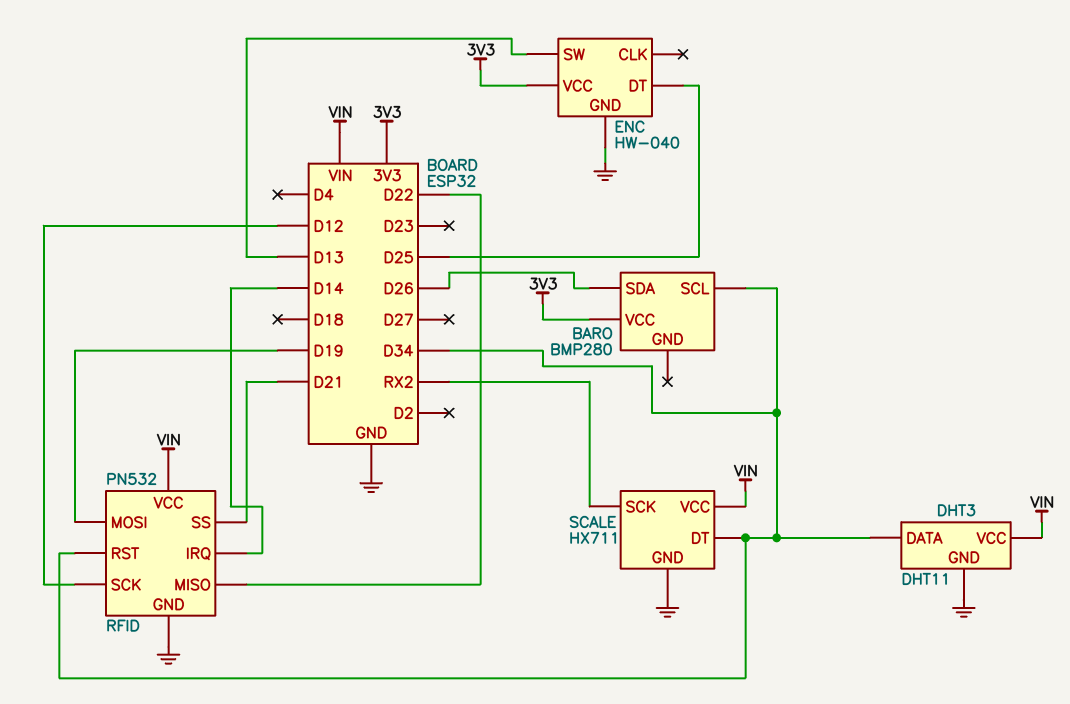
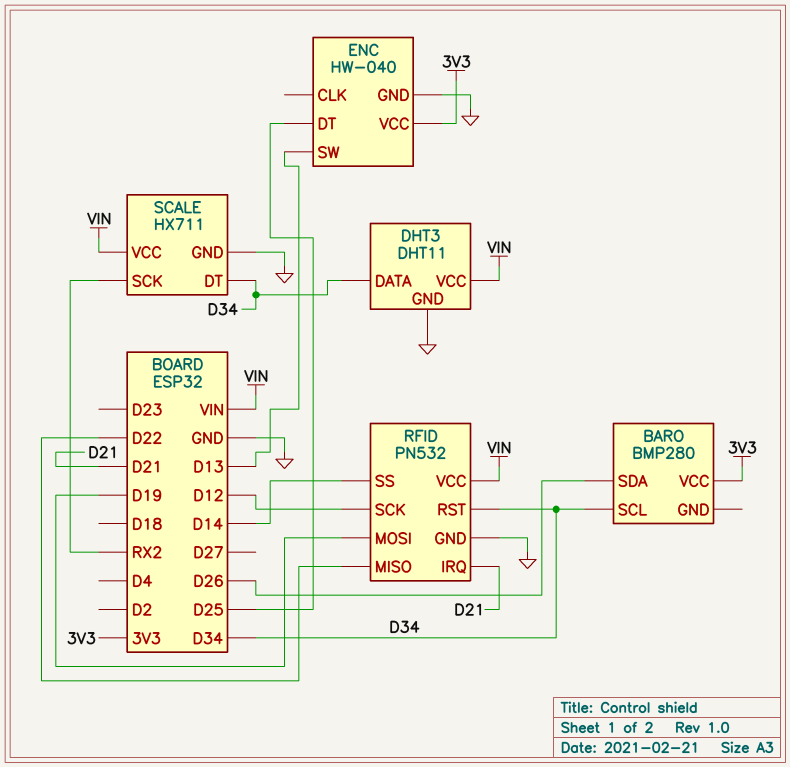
RFID pin IRQ: D14 -> D21
RFID pin SS: D21 -> D14

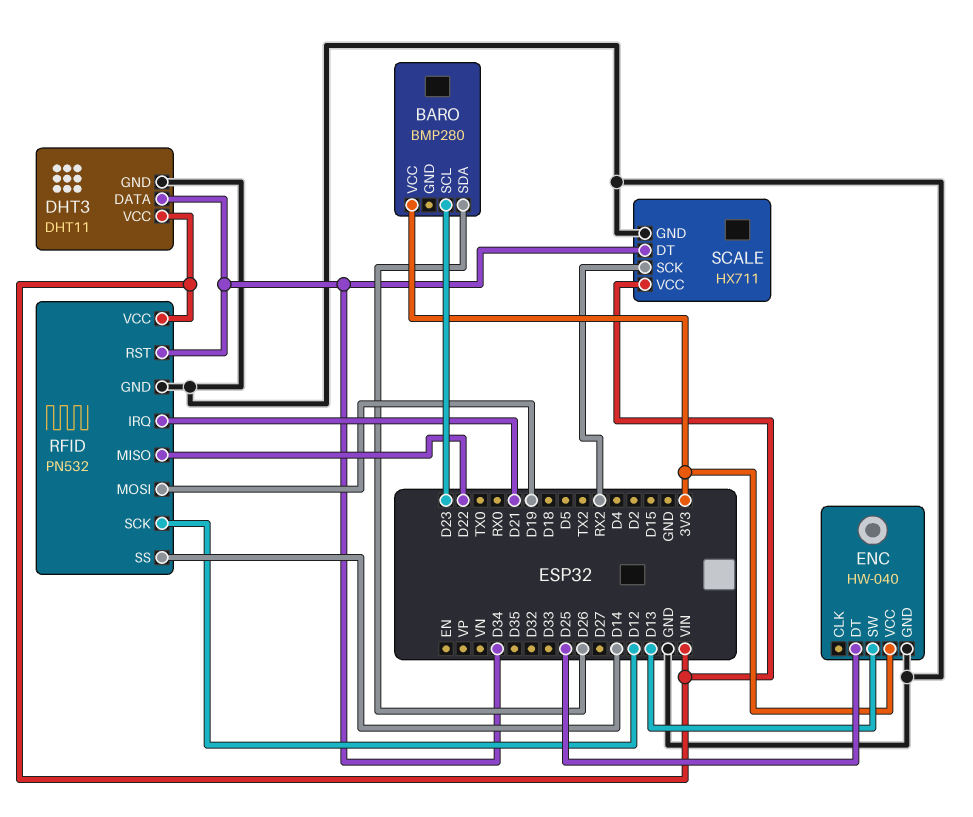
BARO pin SCL: D34 -> D23

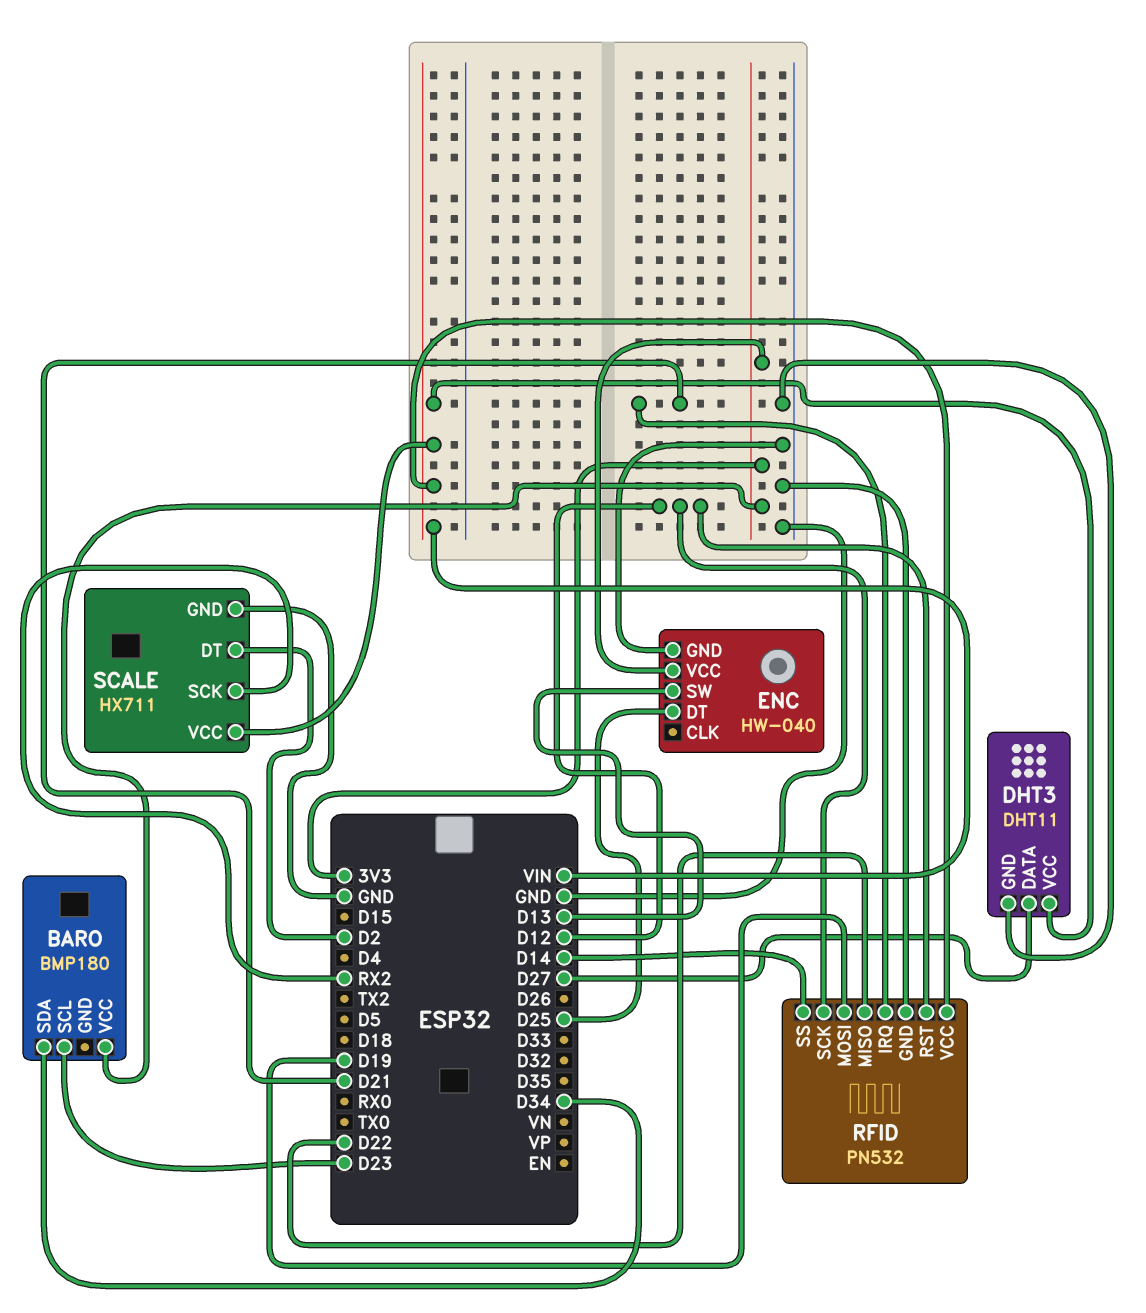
BARO: BMP280 -> BMP180
BARO pin SDA: D26 -> D34
DHT3 pin DATA: D34 -> D27
RFID pin RST: D34 -> D12
SCALE pin DT: D34 -> D2

